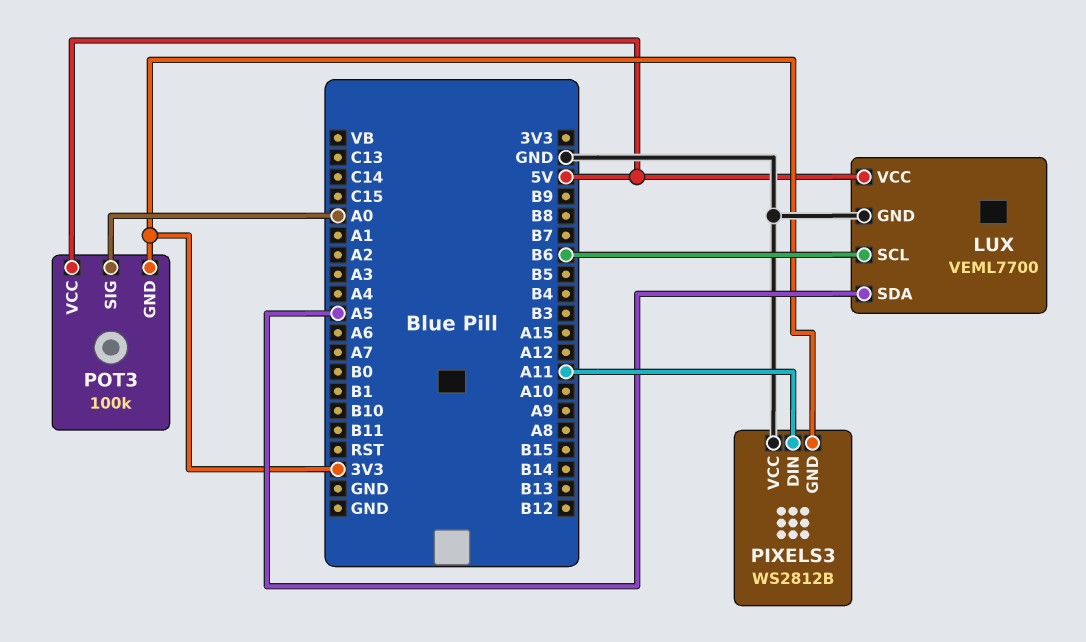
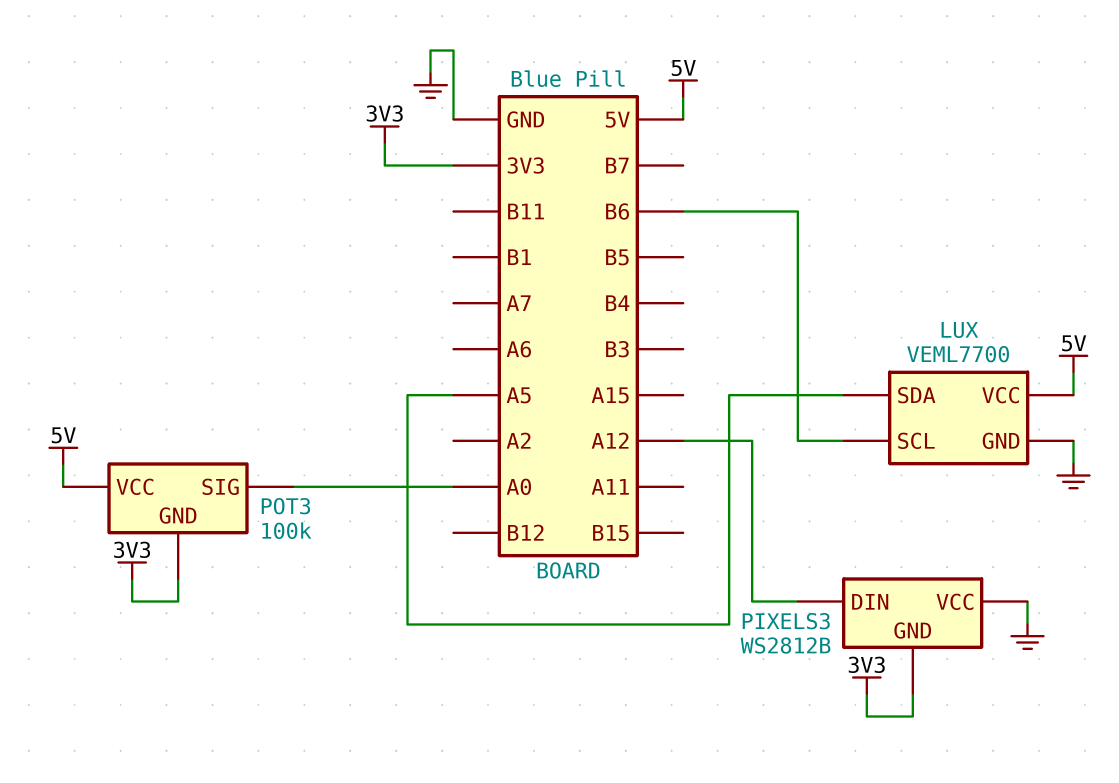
PIXELS3 pin DIN: A11 -> A12

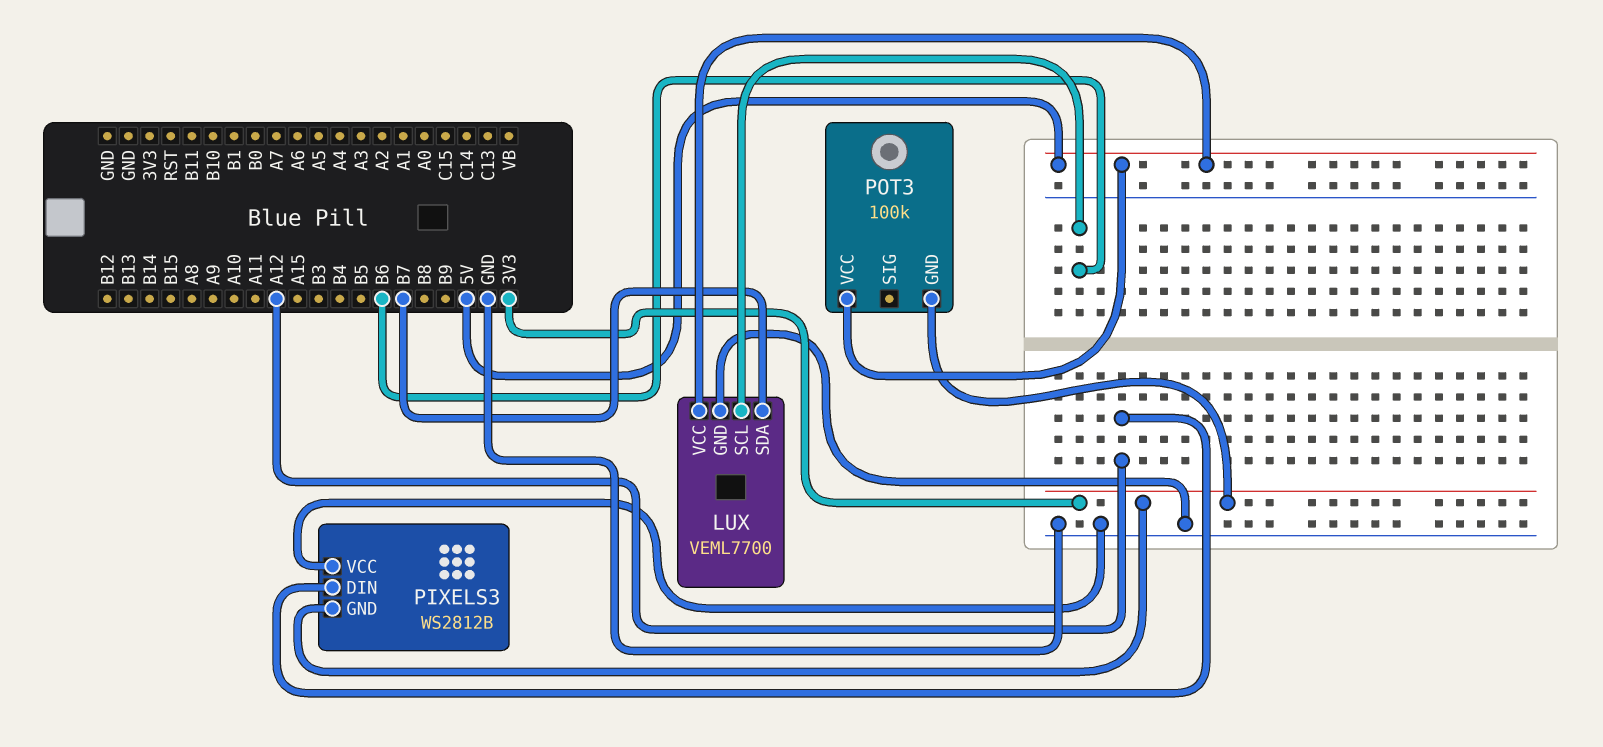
LUX pin SDA: A5 -> B7
POT3 pin SIG: A0 -> none

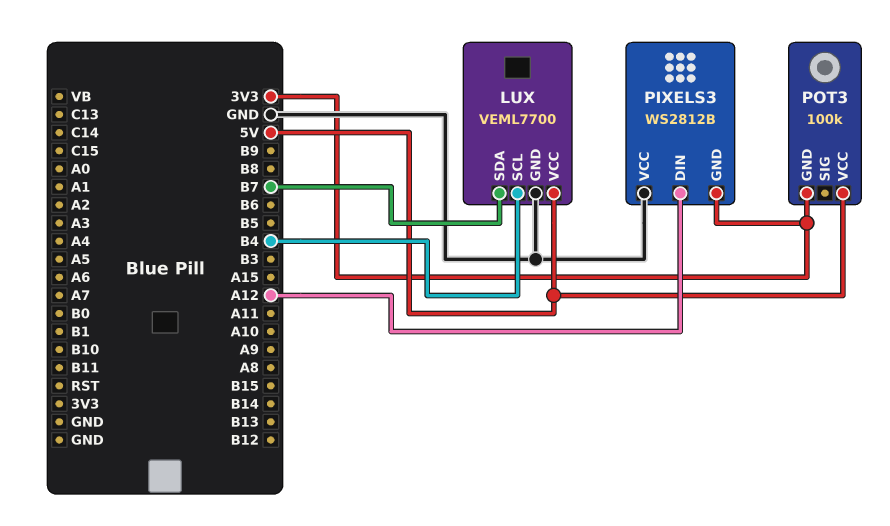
LUX pin SCL: B6 -> B4

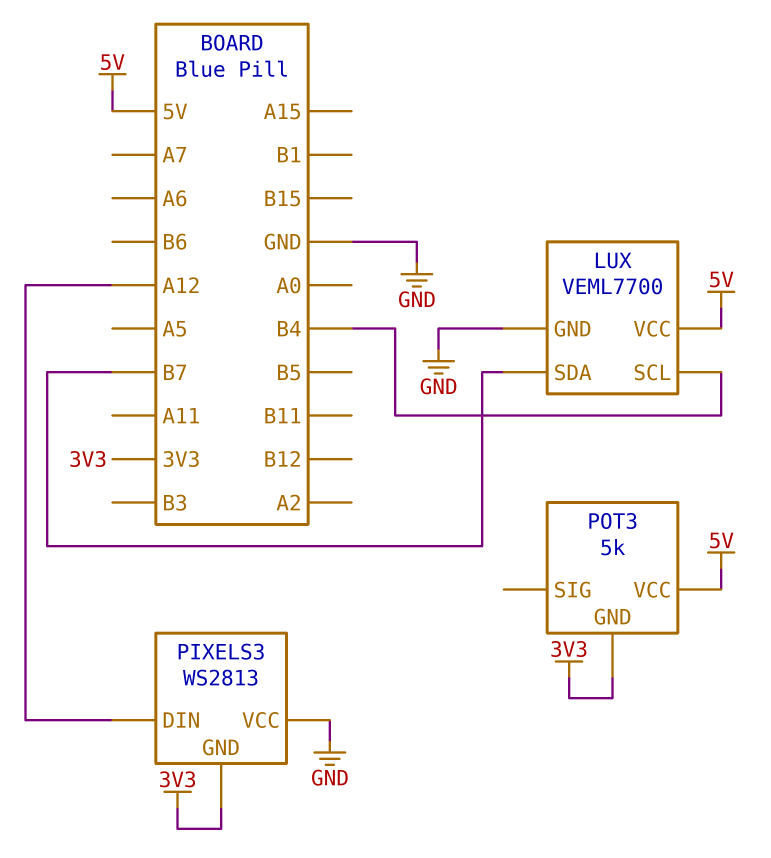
PIXELS3: WS2812B -> WS2813
POT3: 100k -> 5k

